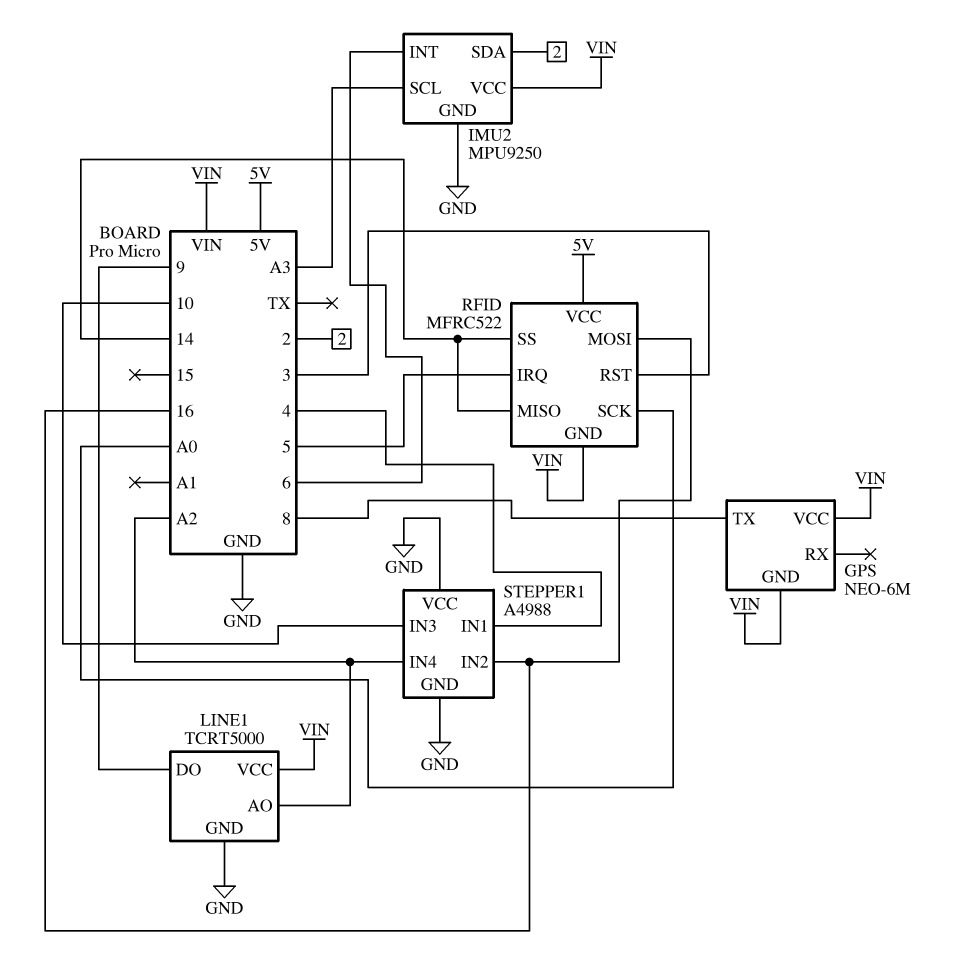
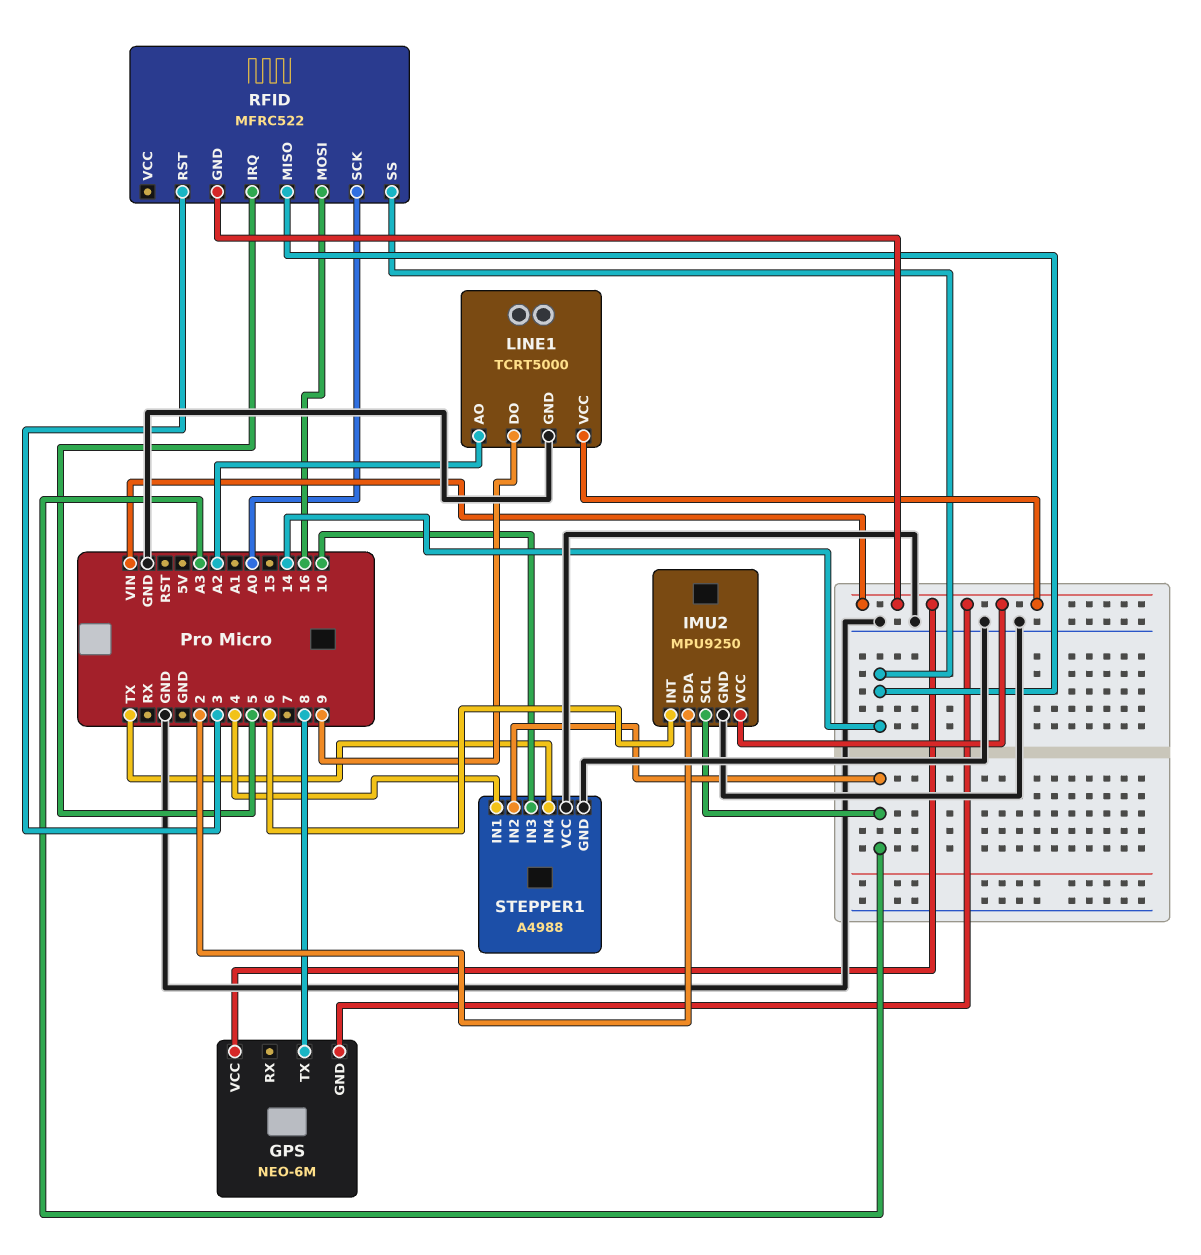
RFID pin VCC: 5V -> none
STEPPER1 pin IN2: 16 -> A3
STEPPER1 pin IN4: A2 -> TX

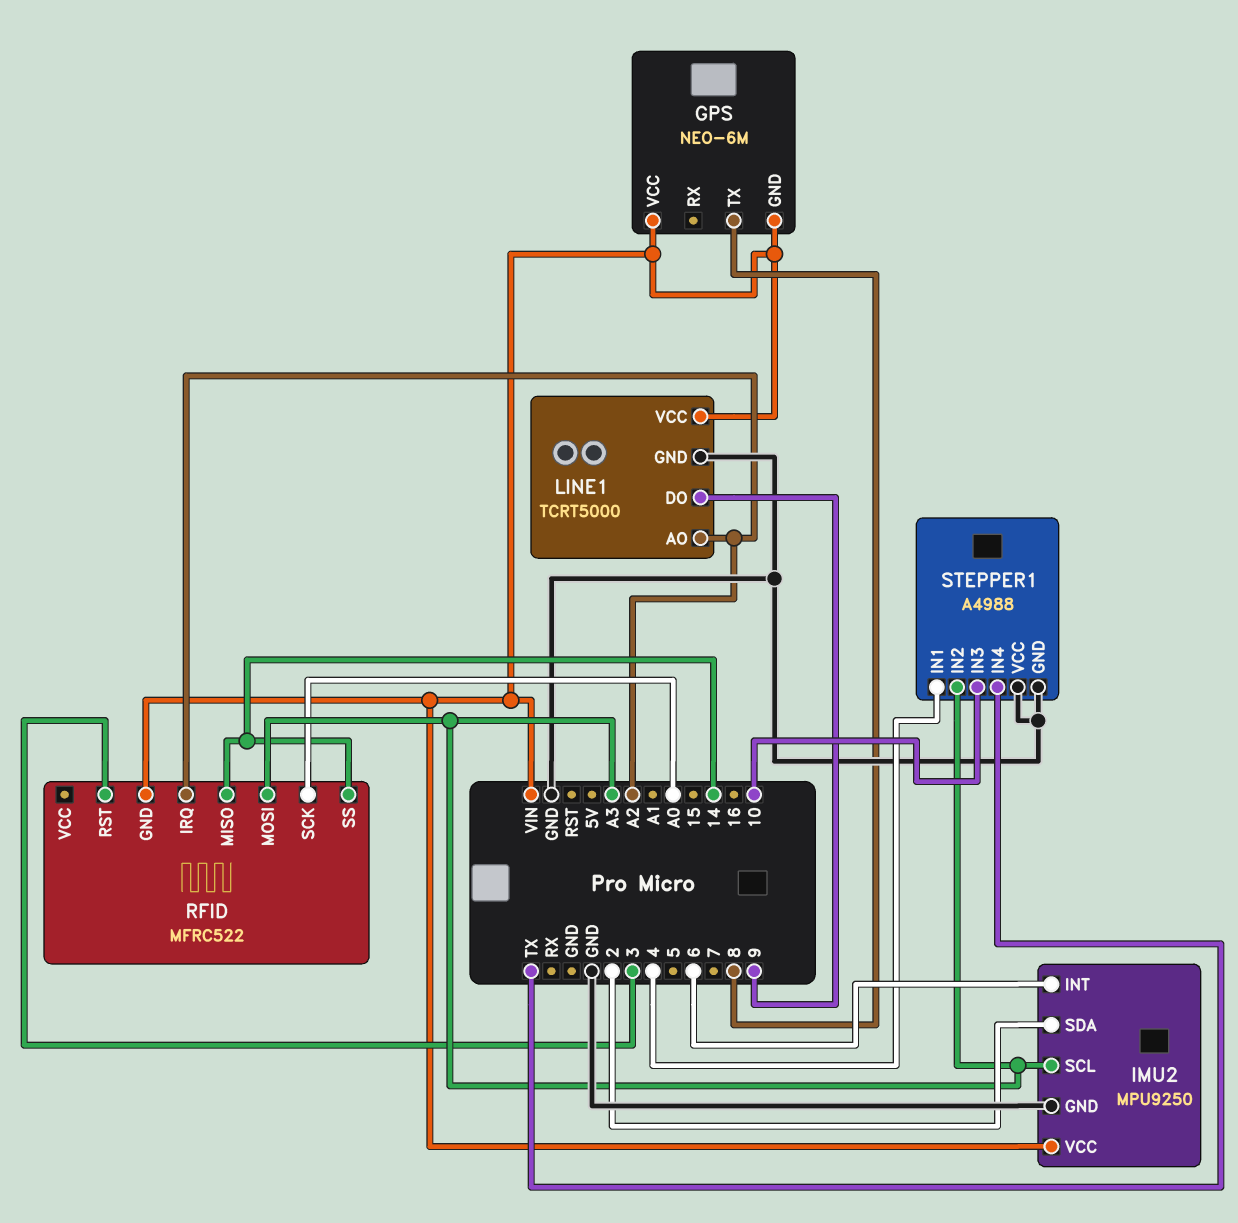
RFID pin IRQ: 5 -> A2
RFID pin MOSI: 16 -> A3

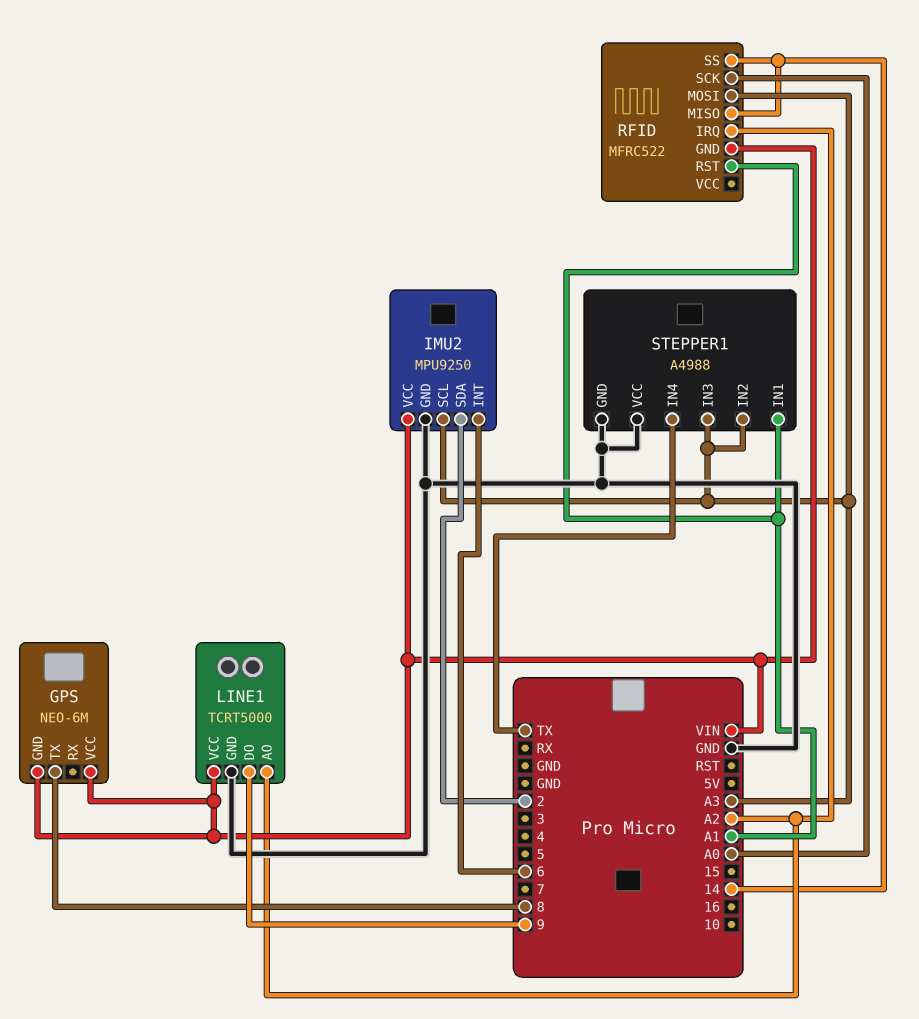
RFID pin RST: 3 -> A1
STEPPER1 pin IN1: 4 -> A1
STEPPER1 pin IN3: 10 -> A3

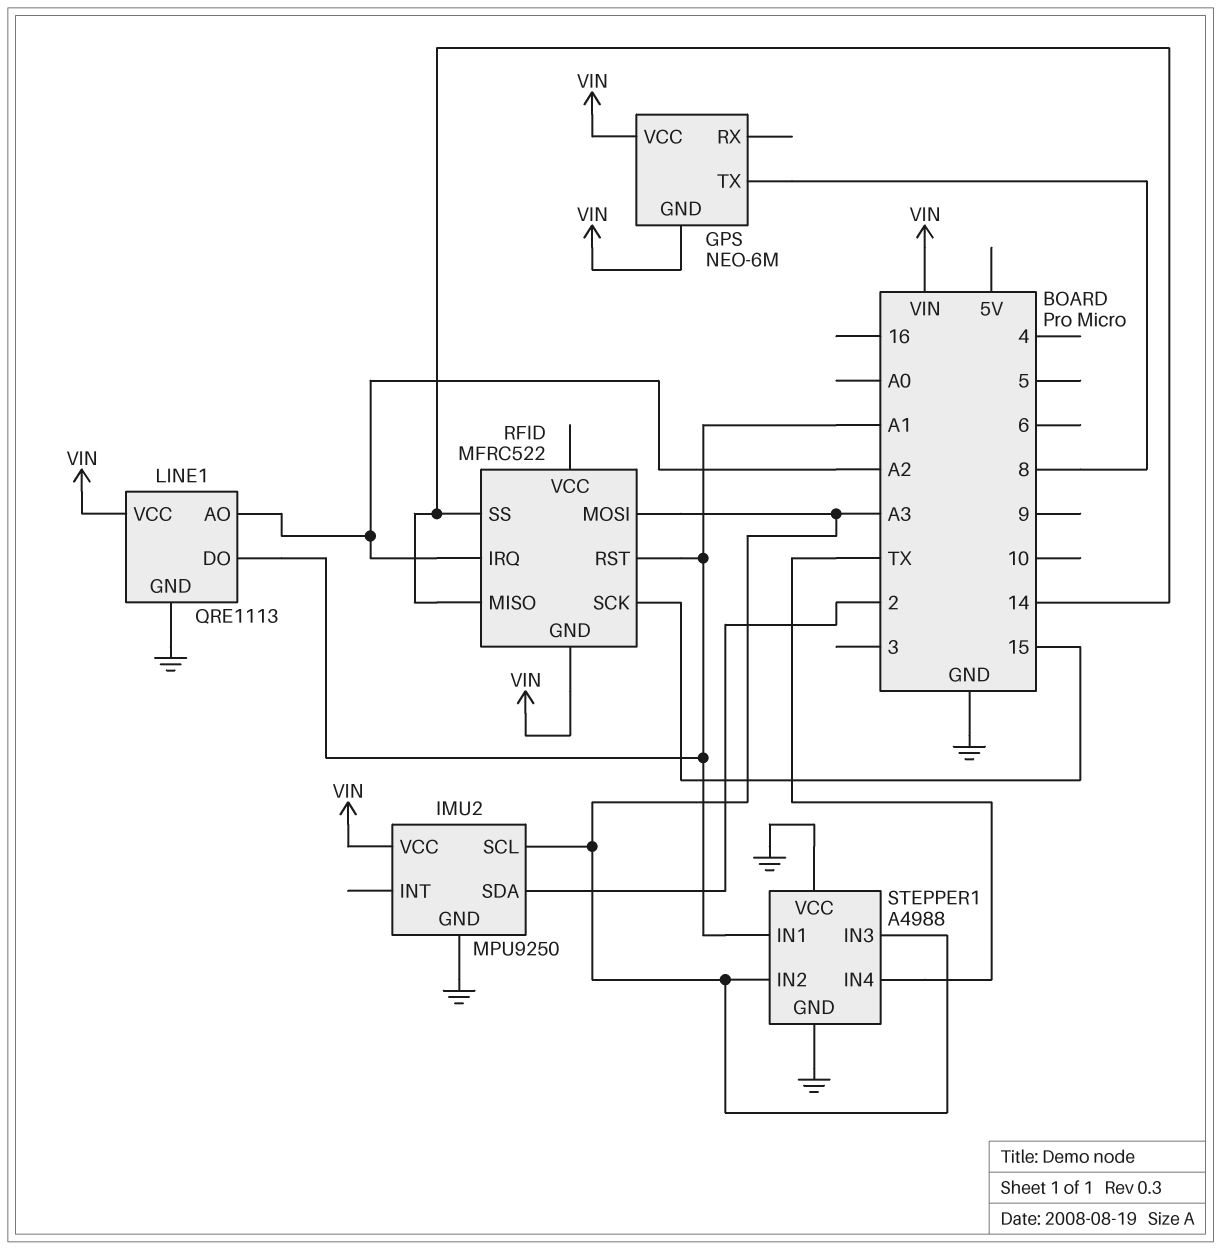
IMU2 pin INT: 6 -> none
LINE1: TCRT5000 -> QRE1113
LINE1 pin DO: 9 -> A1
RFID pin SCK: A0 -> 15

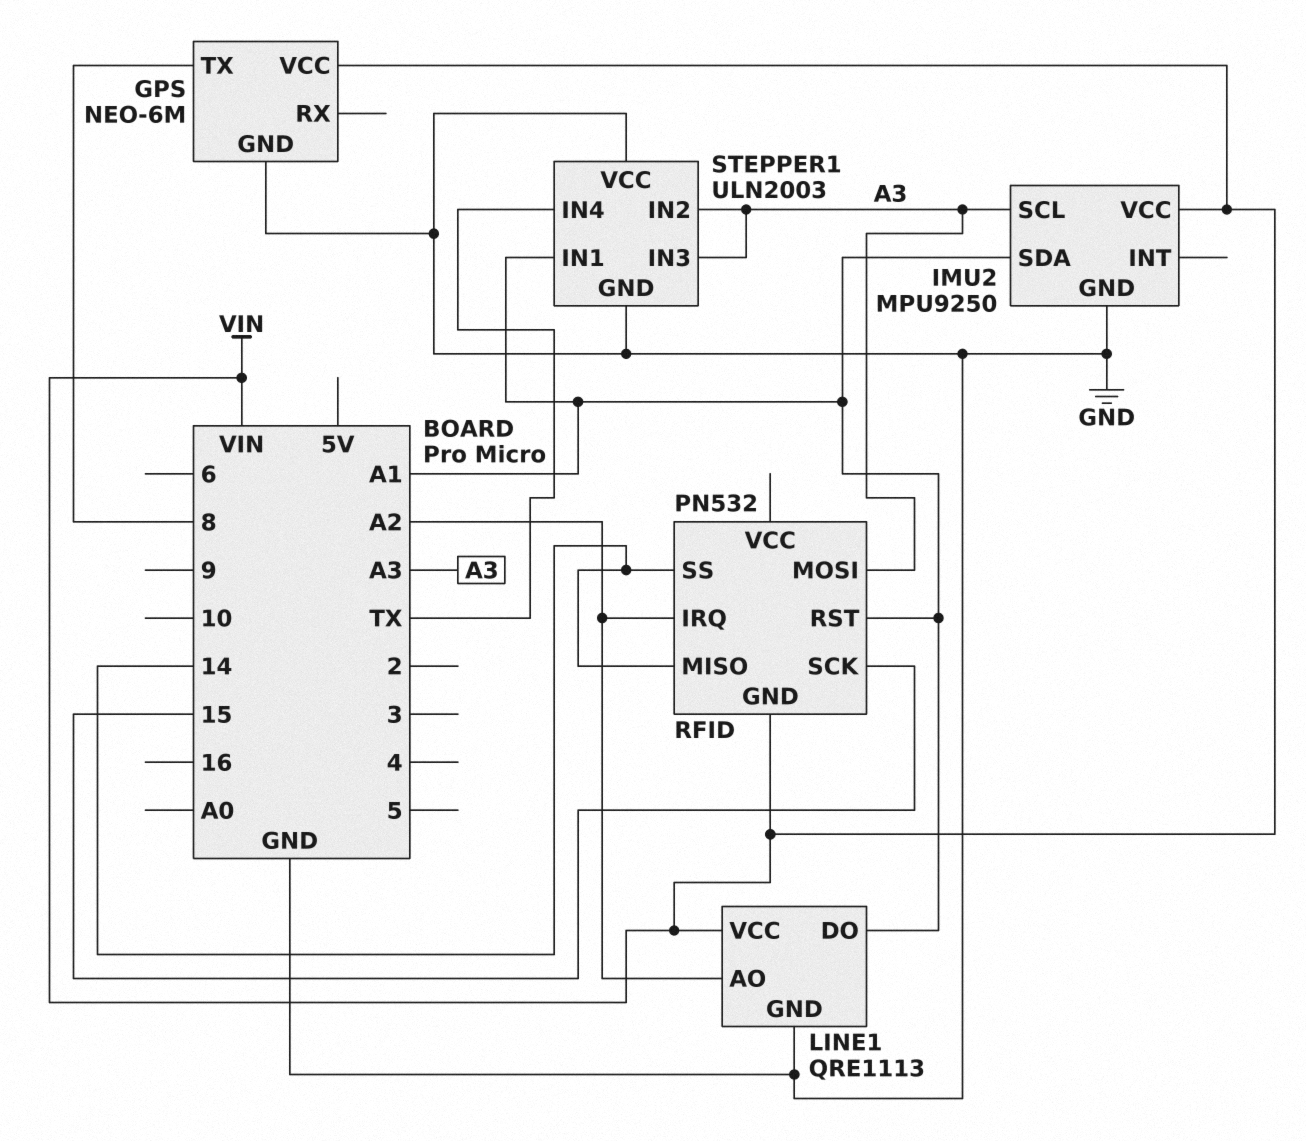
GPS pin GND: VIN -> GND
IMU2 pin SDA: 2 -> A1
RFID: MFRC522 -> PN532
STEPPER1: A4988 -> ULN2003

